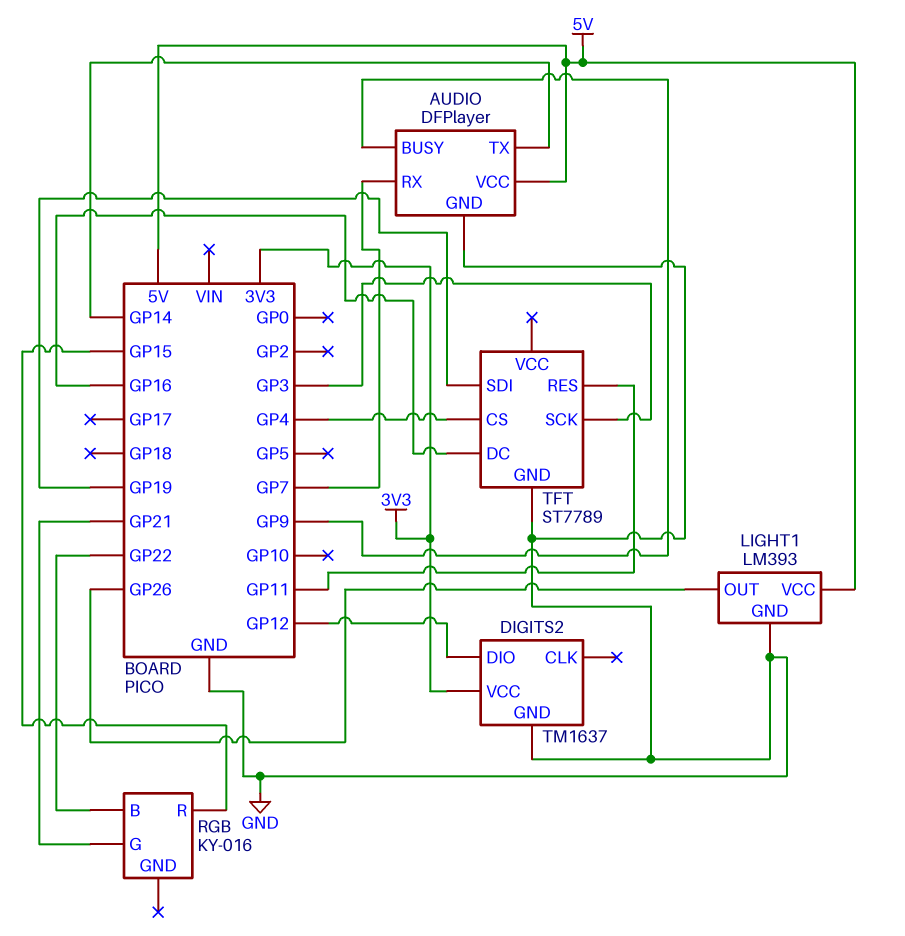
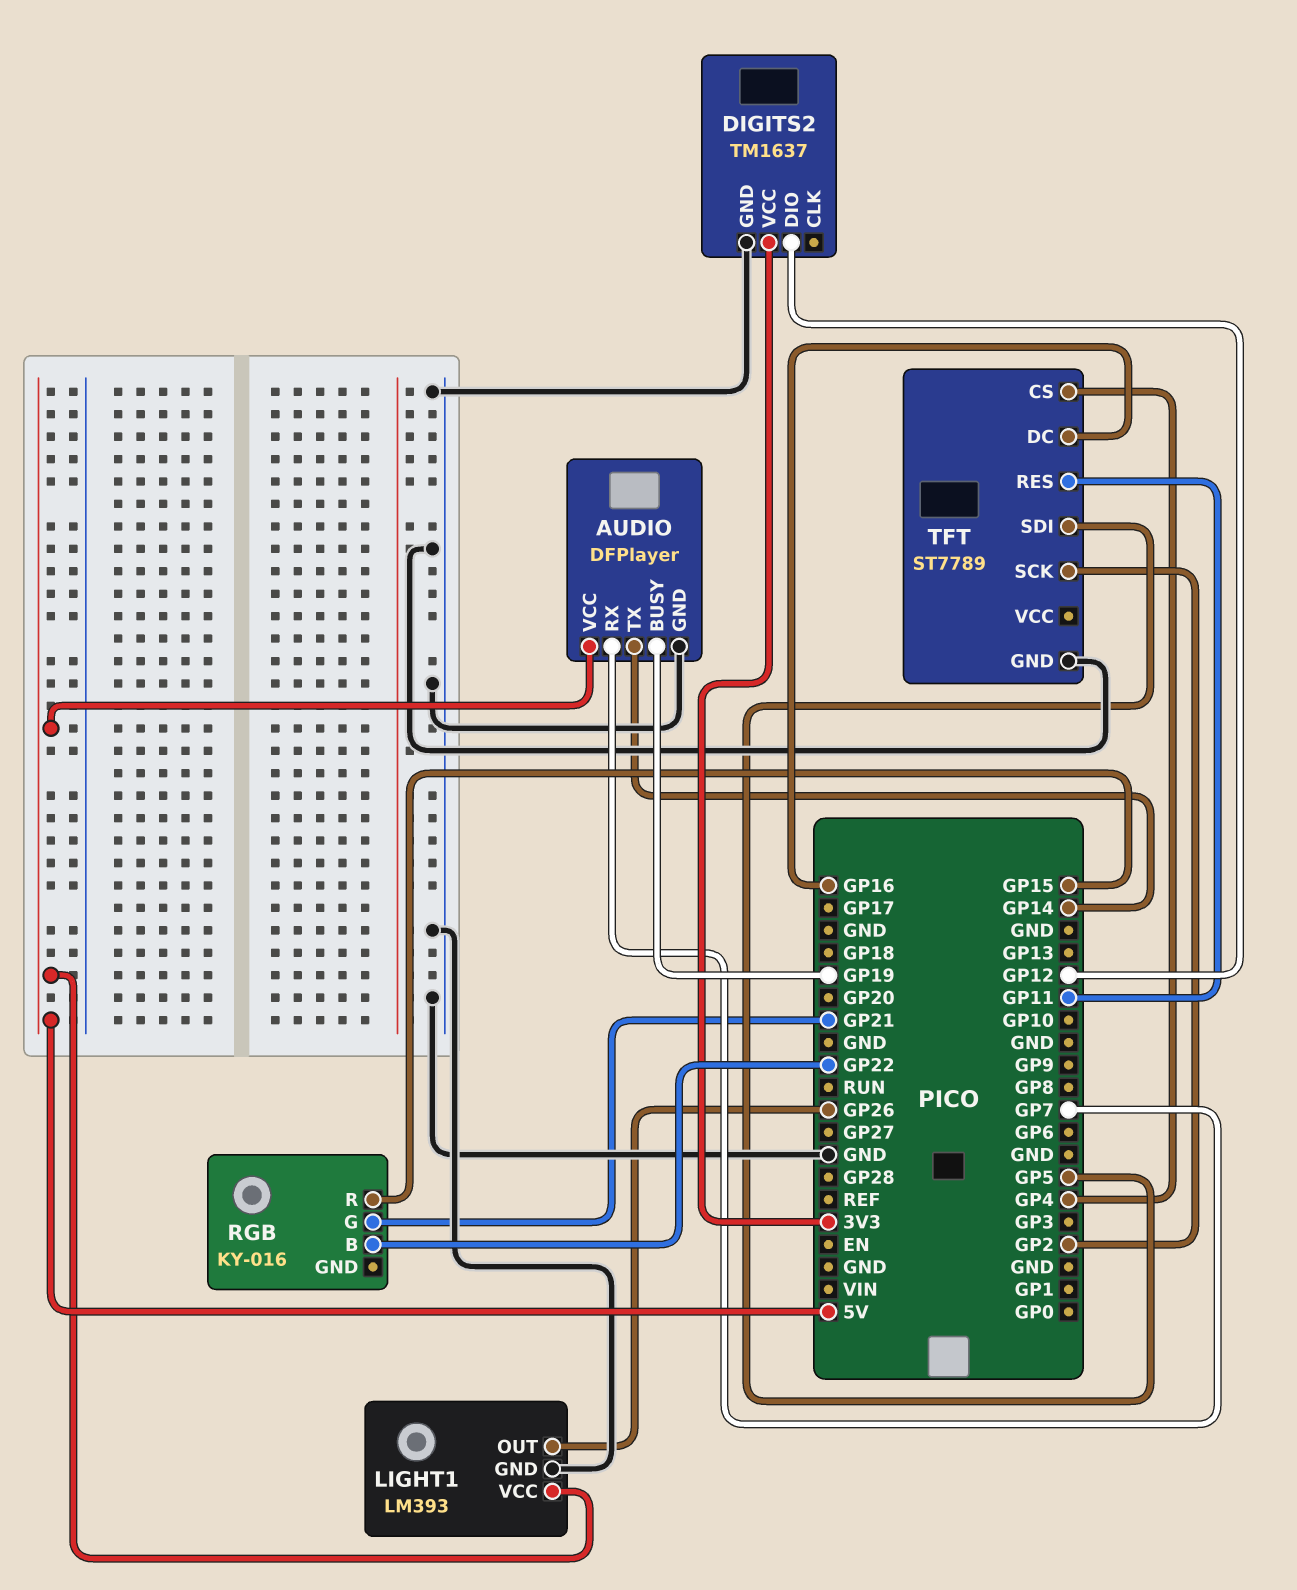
AUDIO pin BUSY: GP9 -> GP19
TFT pin SCK: GP3 -> GP2
TFT pin SDI: GP19 -> GP5

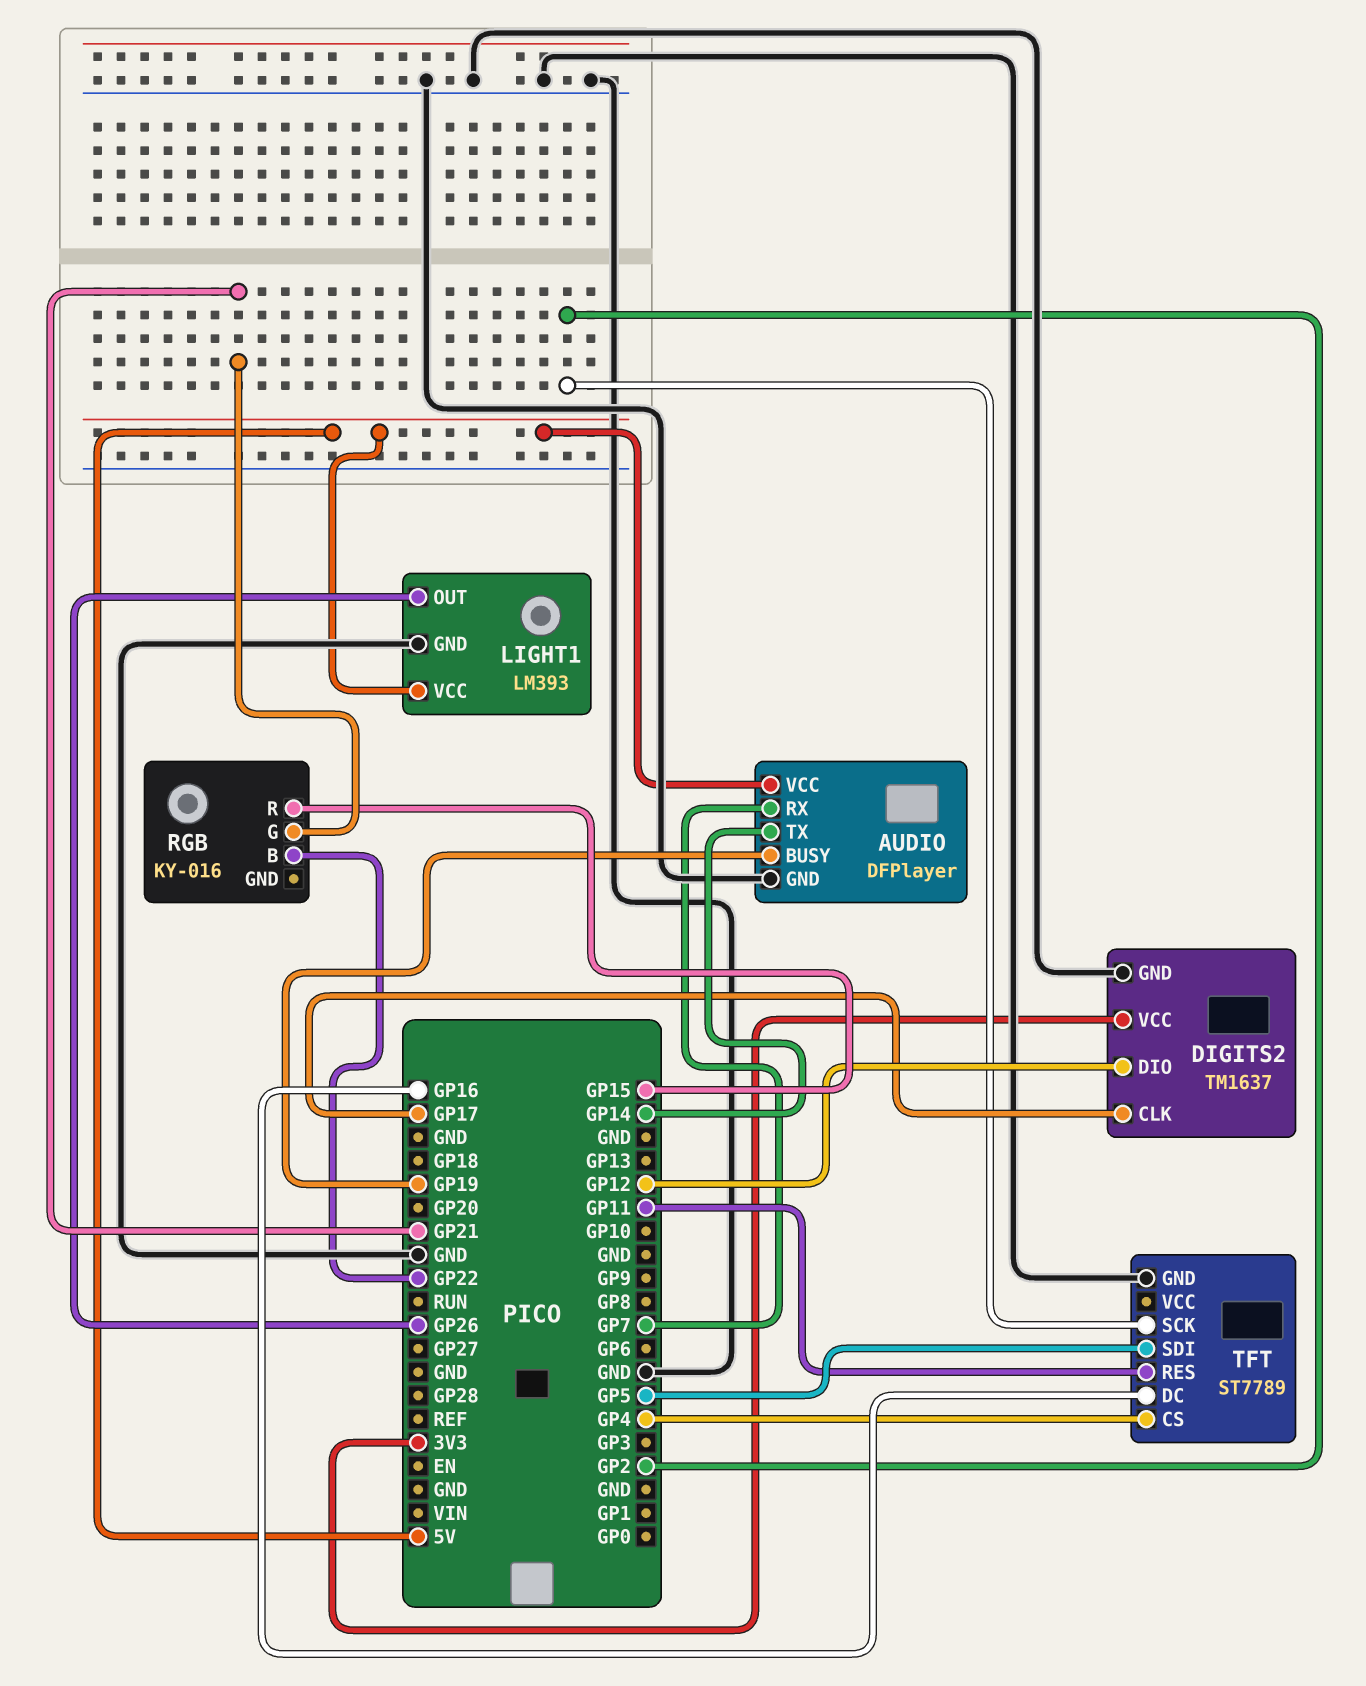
DIGITS2 pin CLK: none -> GP17

